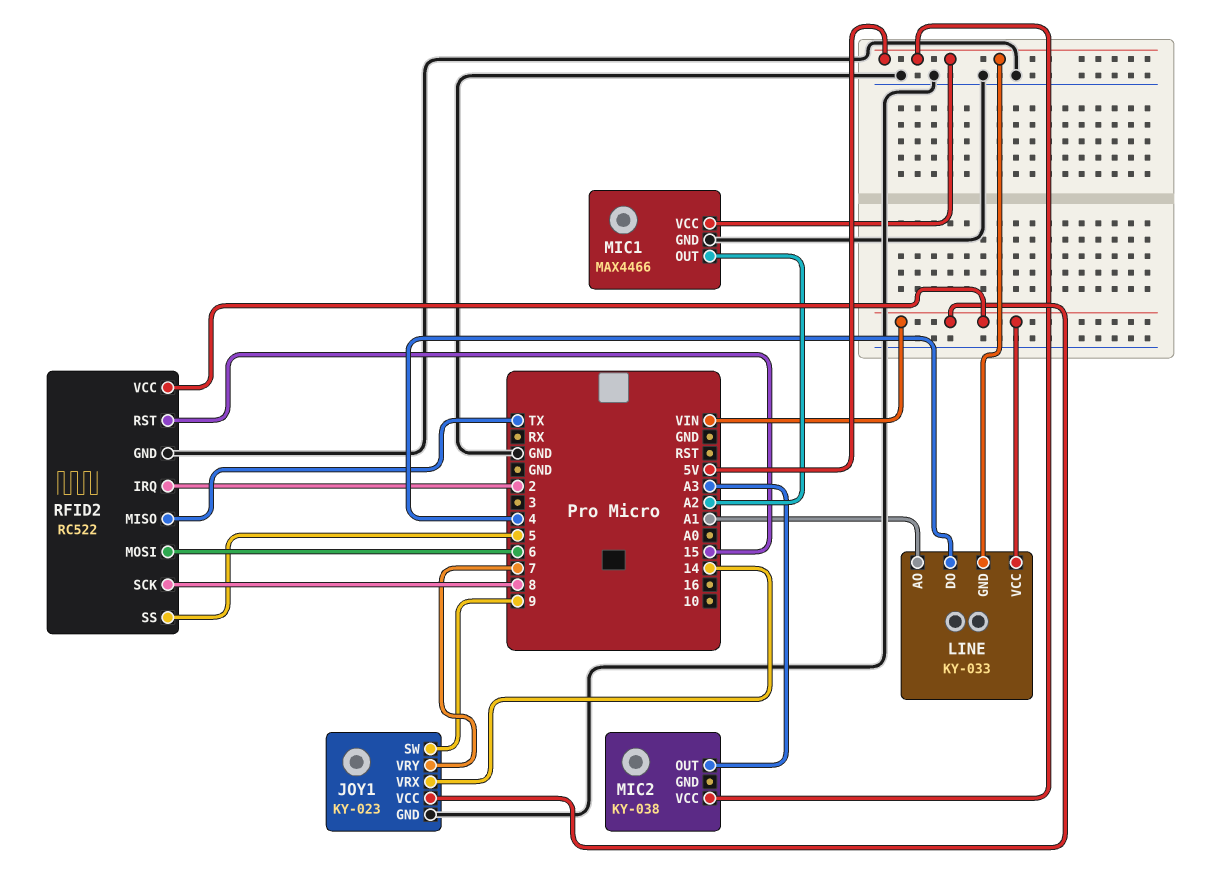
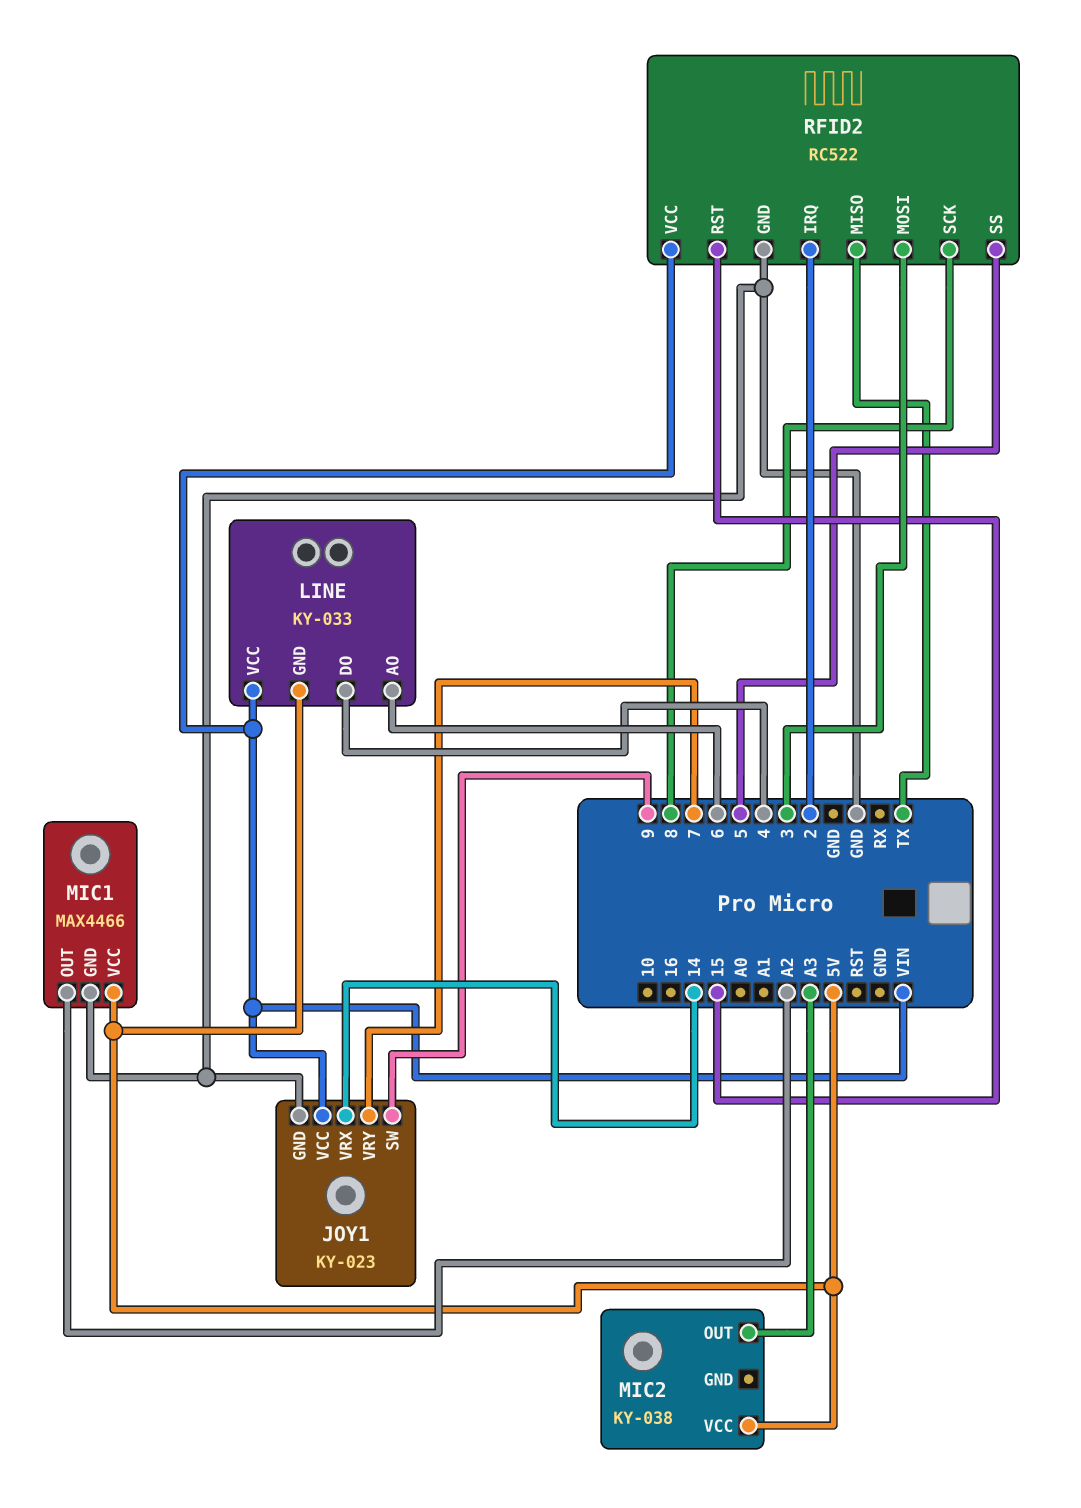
LINE pin AO: A1 -> 6
RFID2 pin MOSI: 6 -> 3

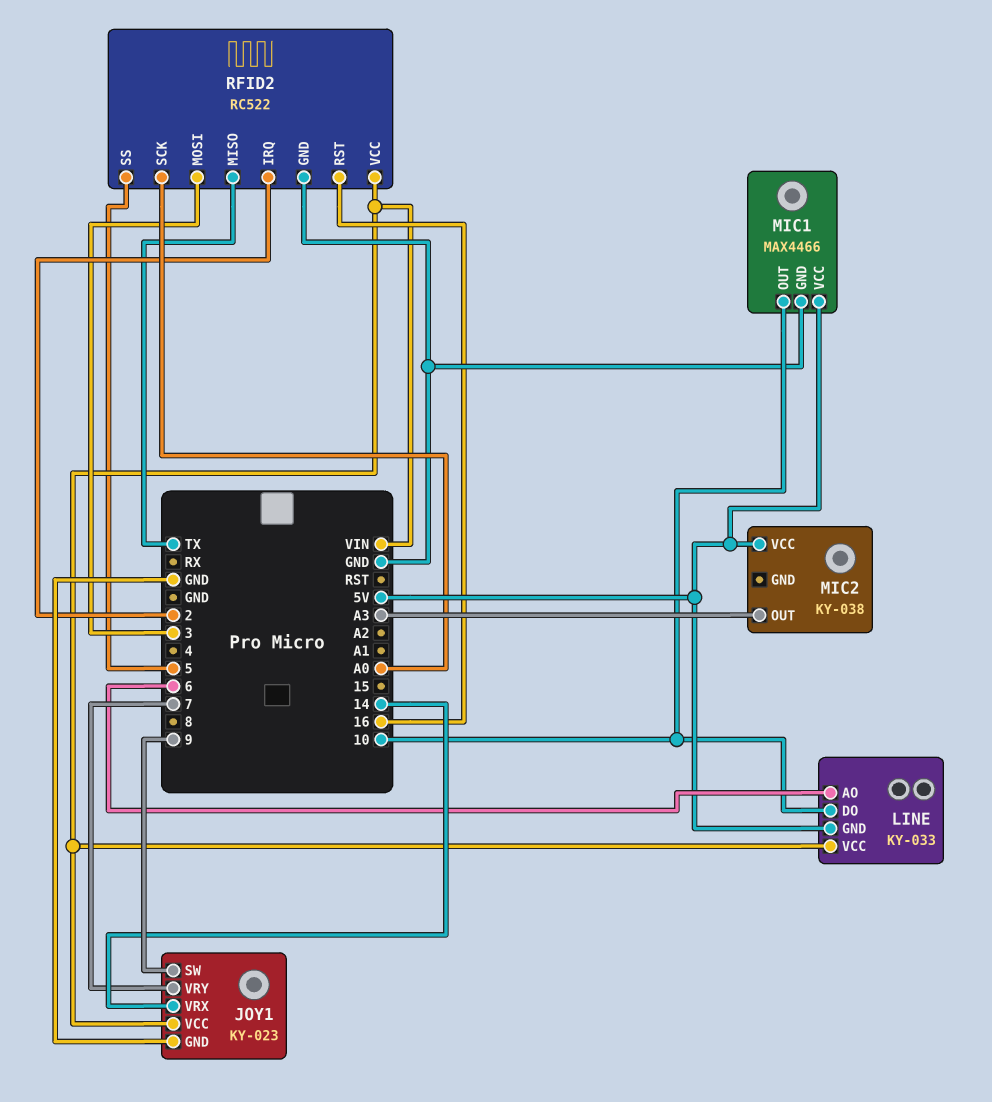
LINE pin DO: 4 -> 10
MIC1 pin OUT: A2 -> 10
RFID2 pin RST: 15 -> 16
RFID2 pin SCK: 8 -> A0

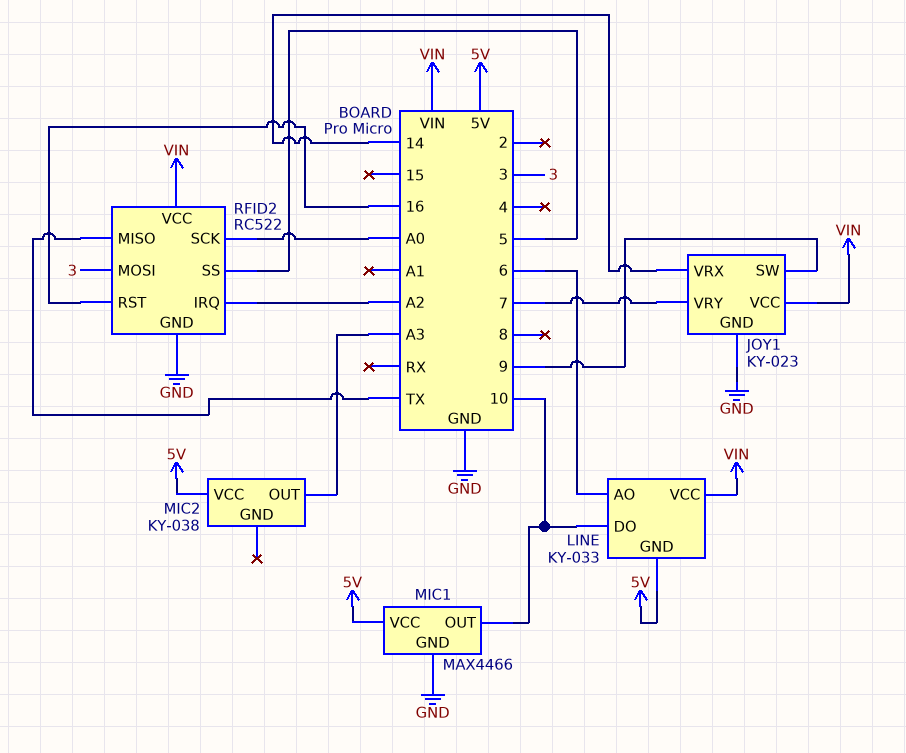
RFID2 pin IRQ: 2 -> A2

